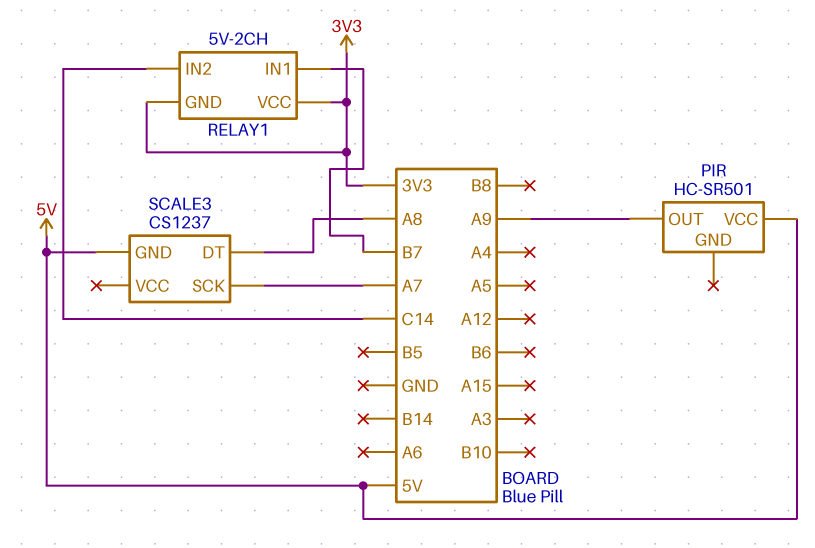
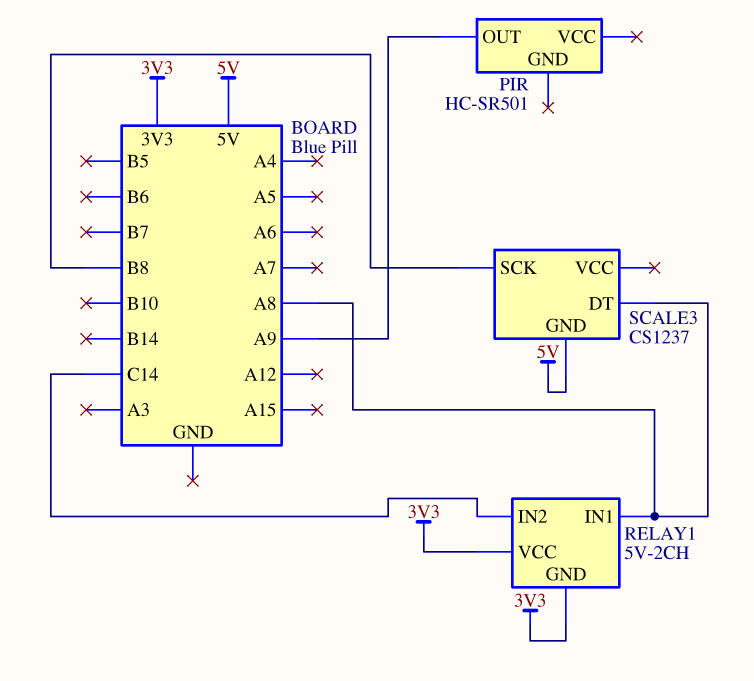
PIR pin VCC: 5V -> none
RELAY1 pin IN1: B7 -> A8
SCALE3 pin SCK: A7 -> B8

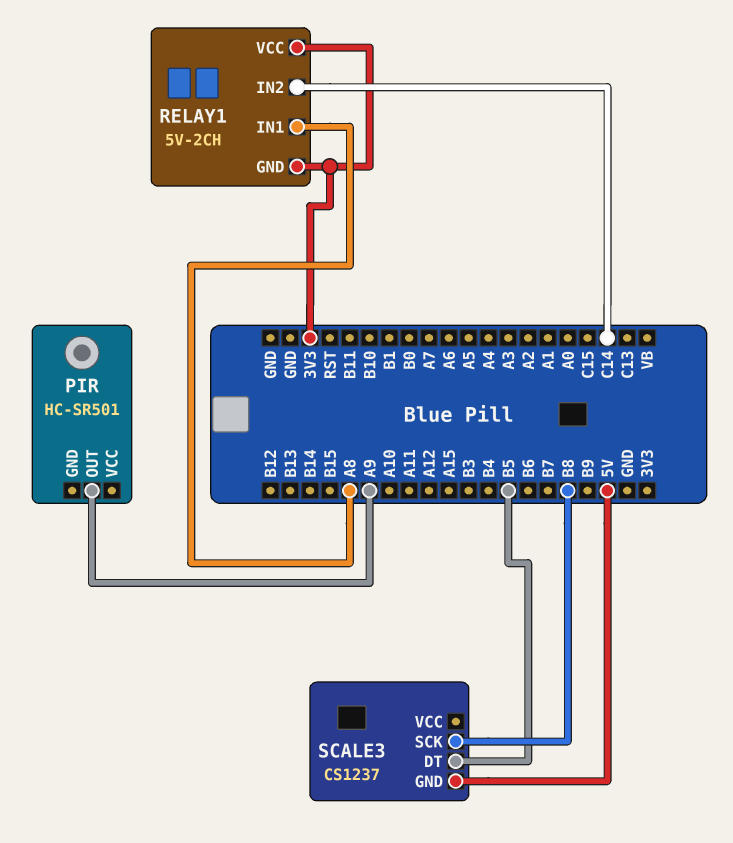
SCALE3 pin DT: A8 -> B5

